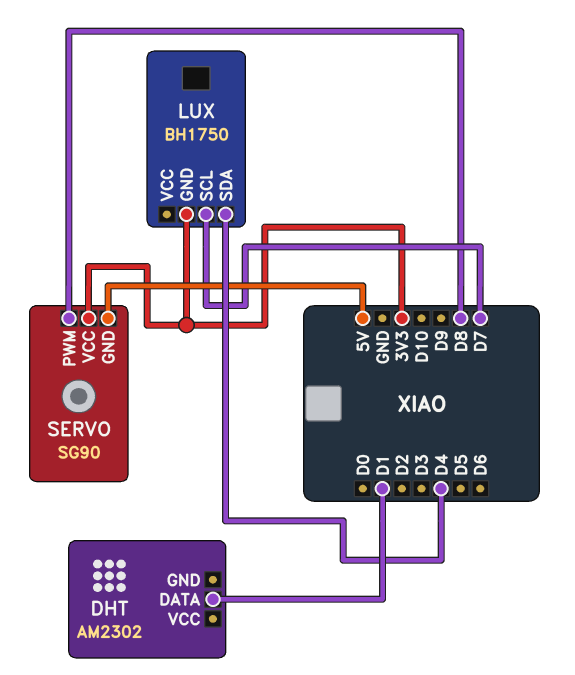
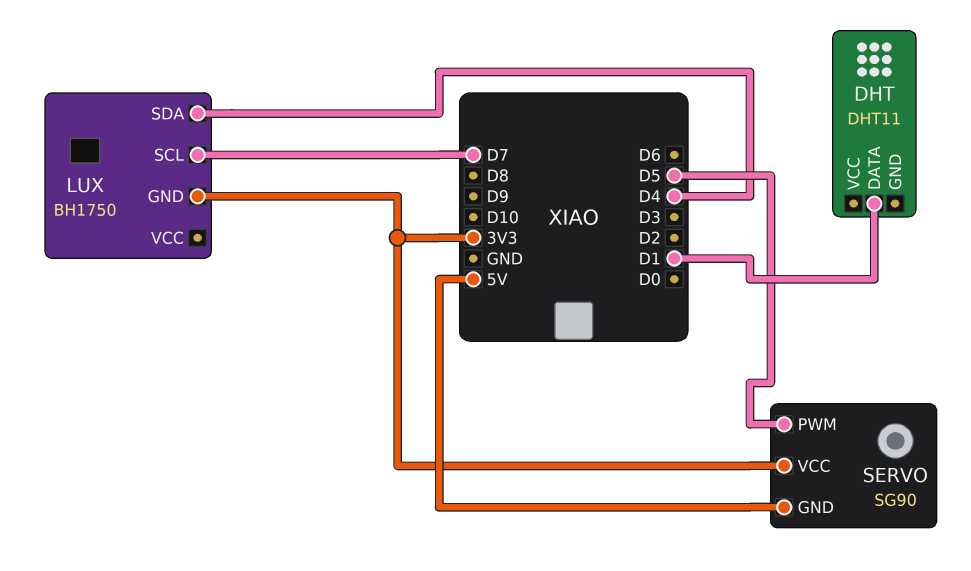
DHT: AM2302 -> DHT11
SERVO pin PWM: D8 -> D5

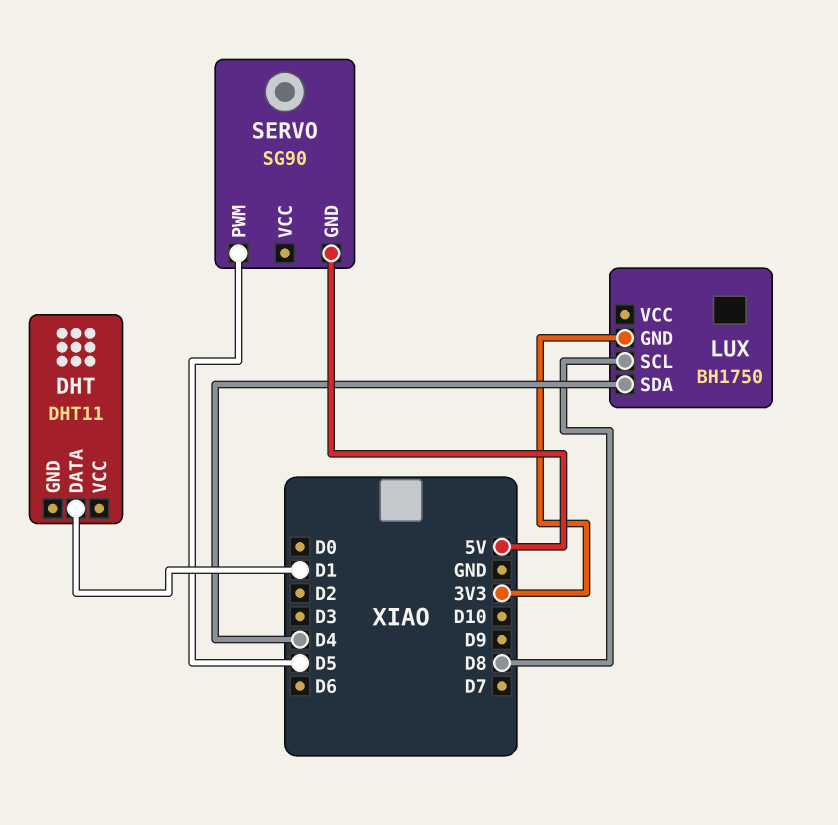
LUX pin SCL: D7 -> D8
SERVO pin VCC: 3V3 -> none

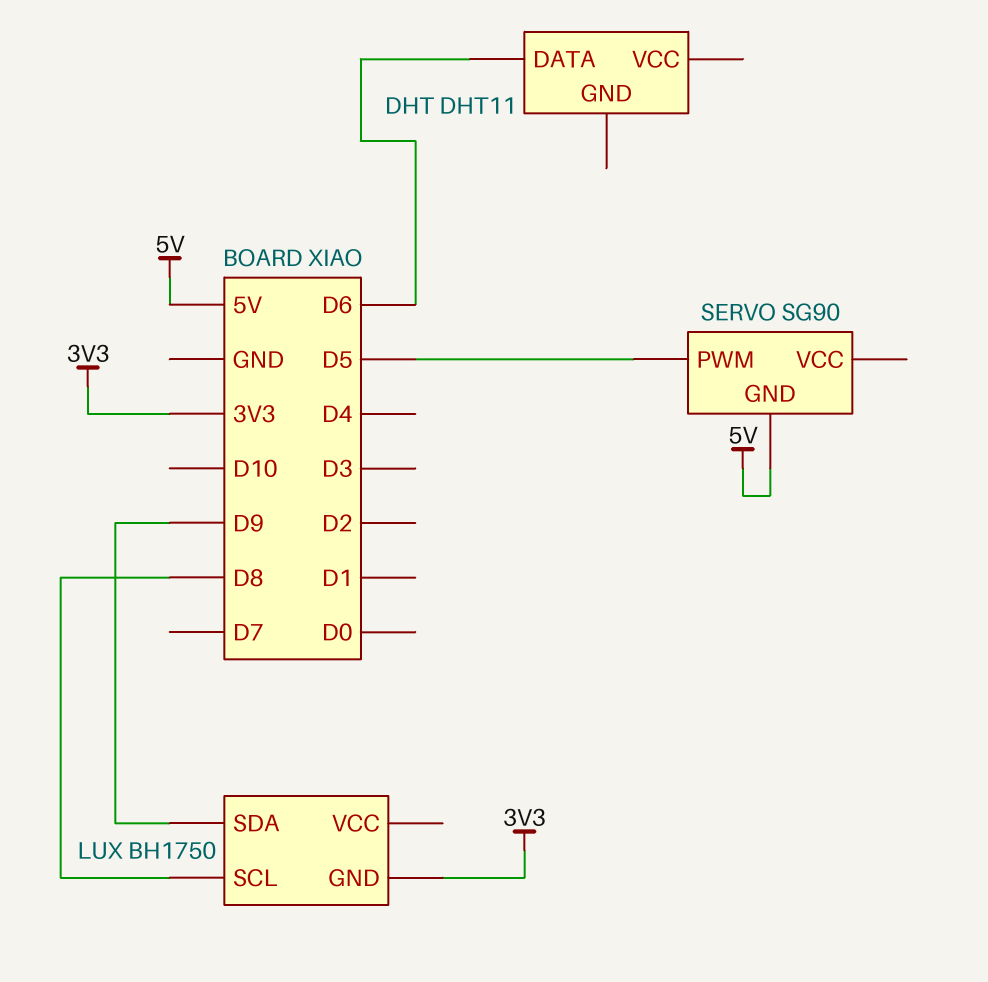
DHT pin DATA: D1 -> D6
LUX pin SDA: D4 -> D9

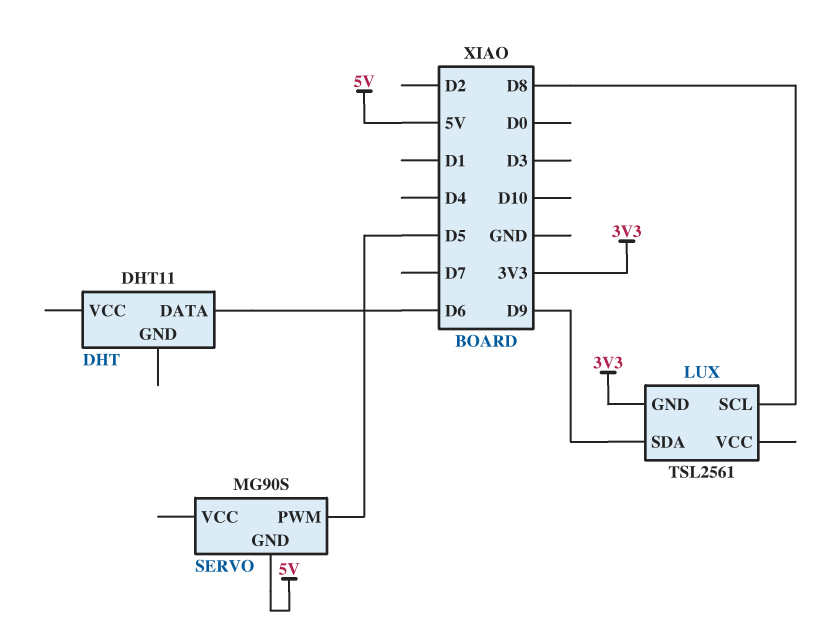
LUX: BH1750 -> TSL2561
SERVO: SG90 -> MG90S

